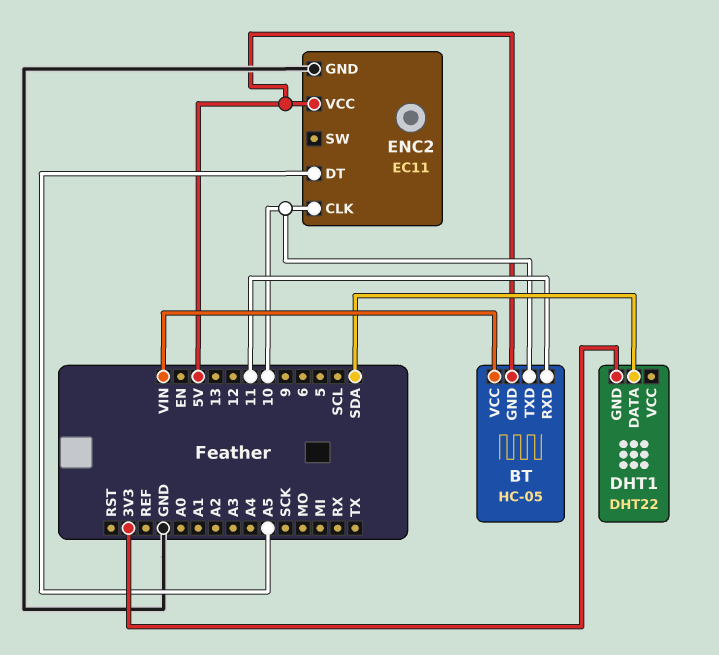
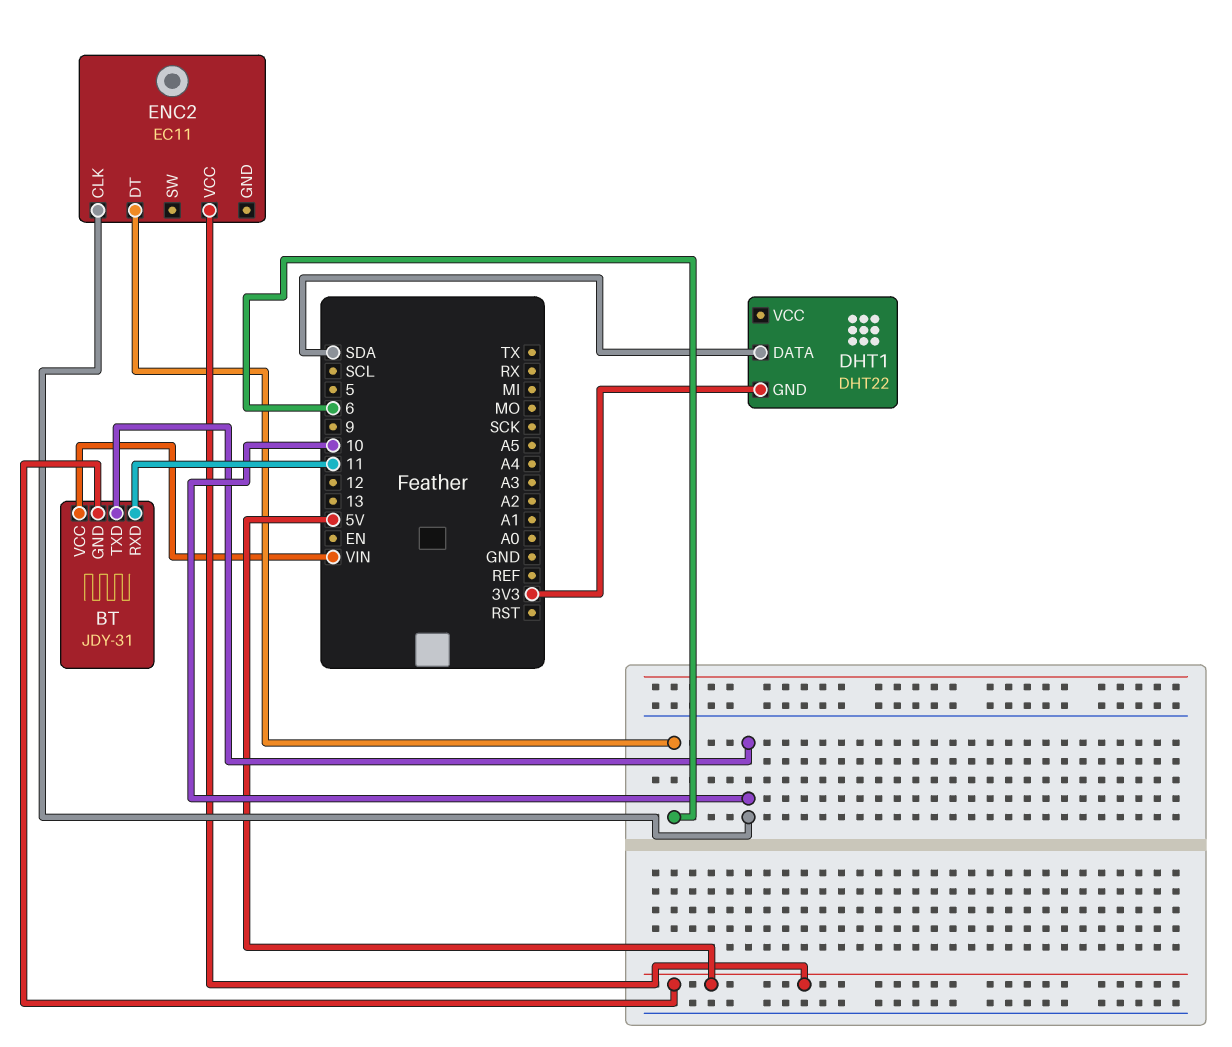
BT: HC-05 -> JDY-31
ENC2 pin DT: A5 -> 6
ENC2 pin GND: GND -> none

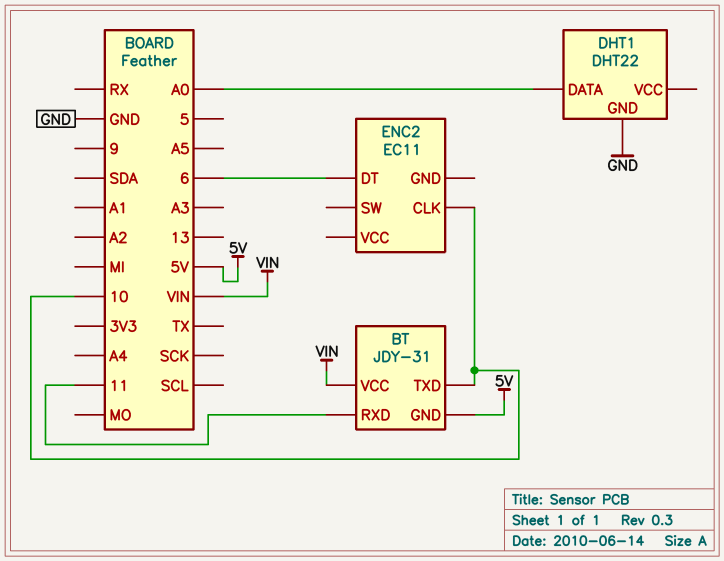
DHT1 pin DATA: SDA -> A0
DHT1 pin GND: 3V3 -> GND
ENC2 pin VCC: 5V -> none

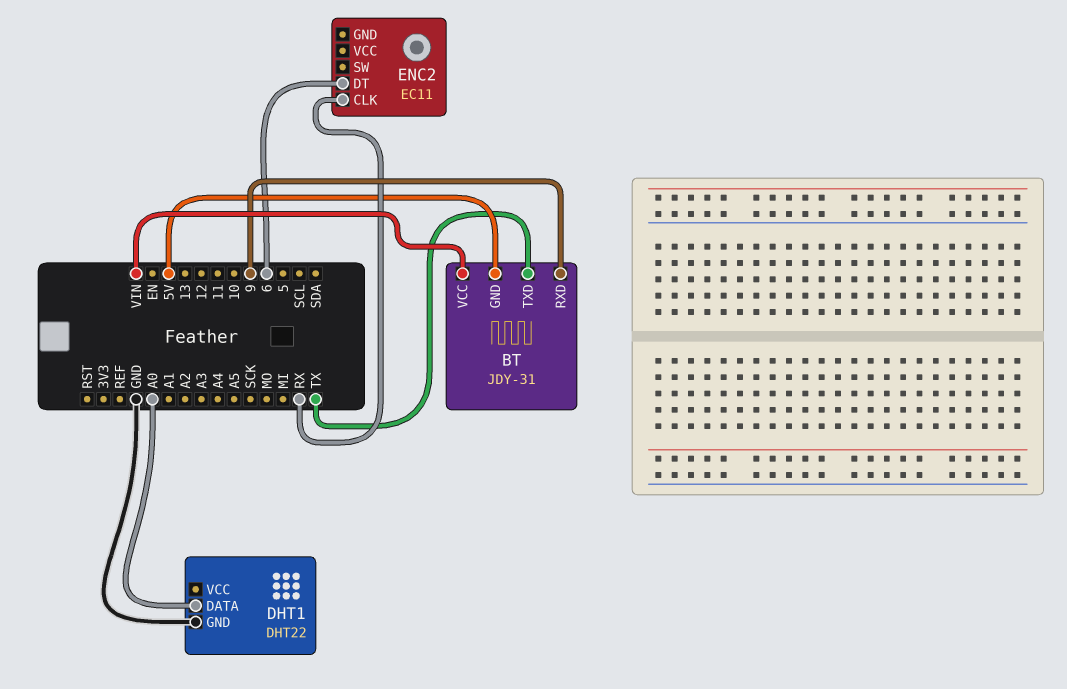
BT pin RXD: 11 -> 9
BT pin TXD: 10 -> TX
ENC2 pin CLK: 10 -> RX

